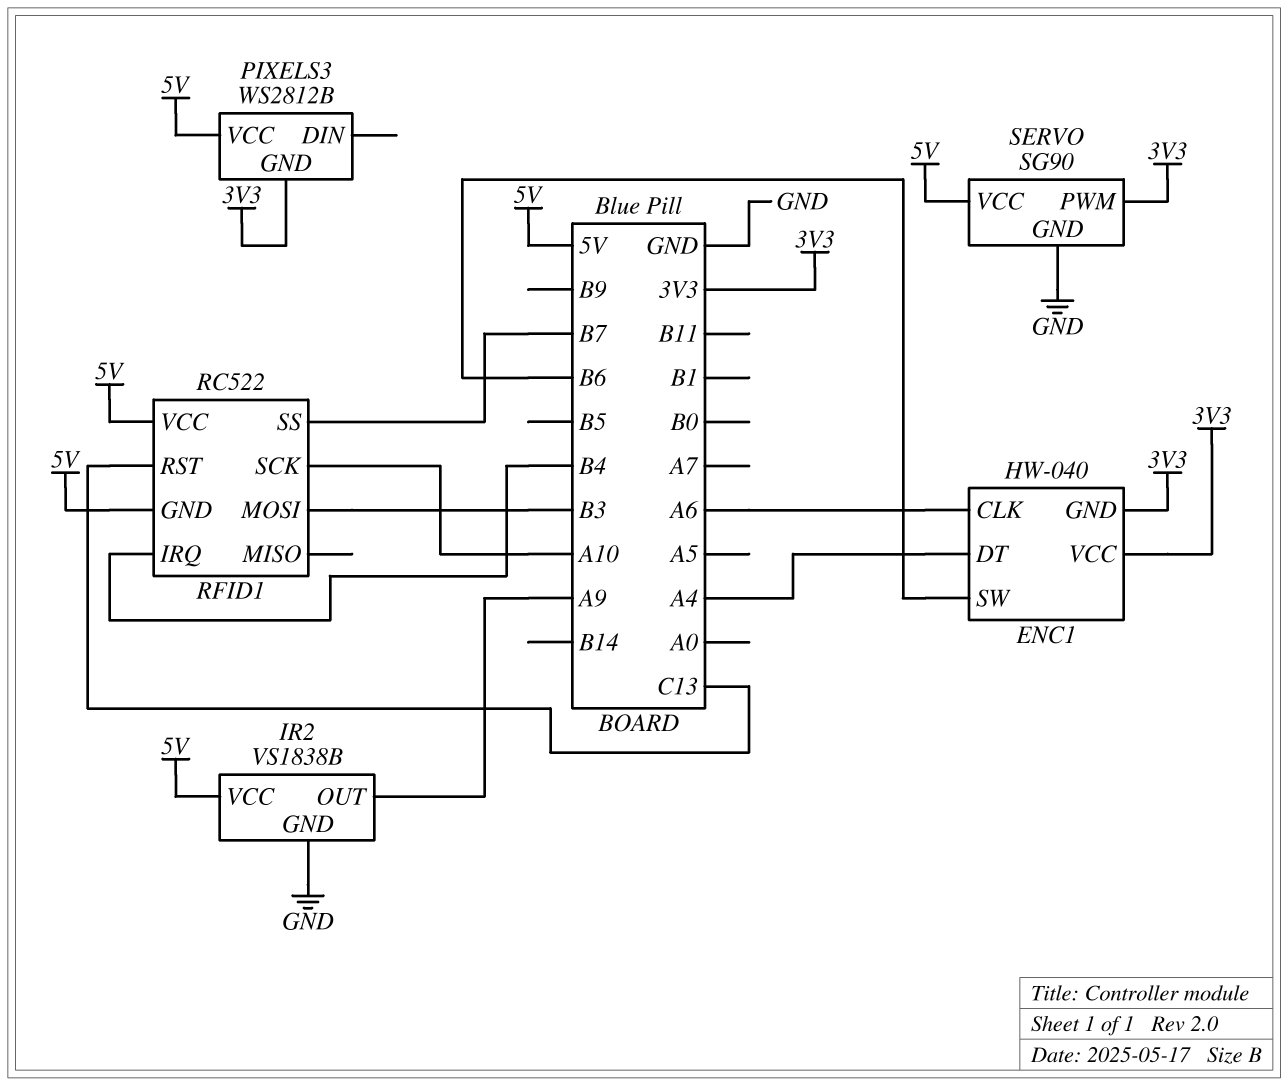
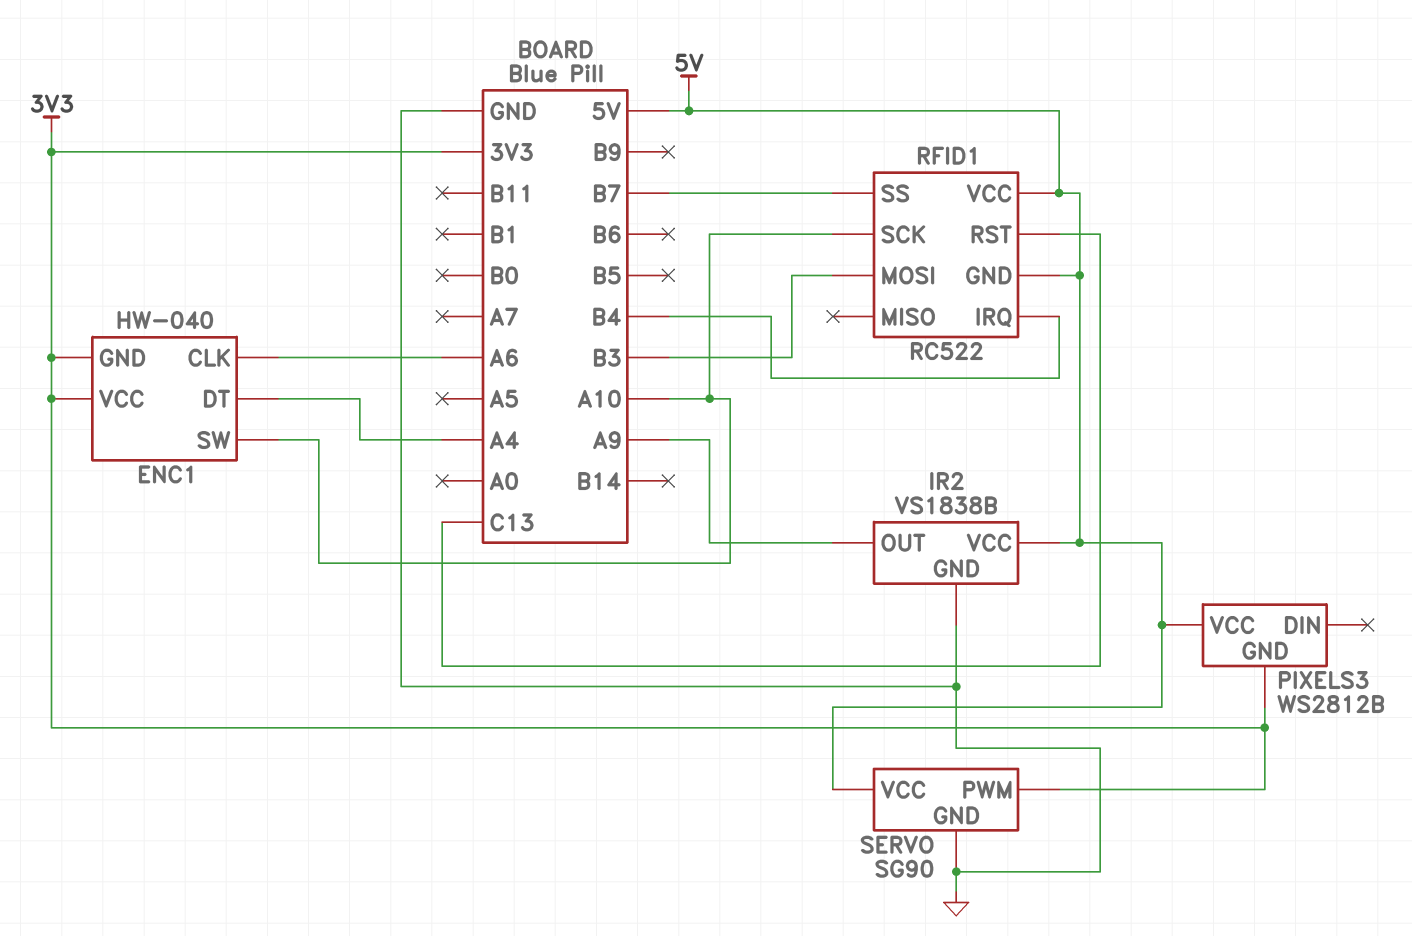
ENC1 pin SW: B6 -> A10

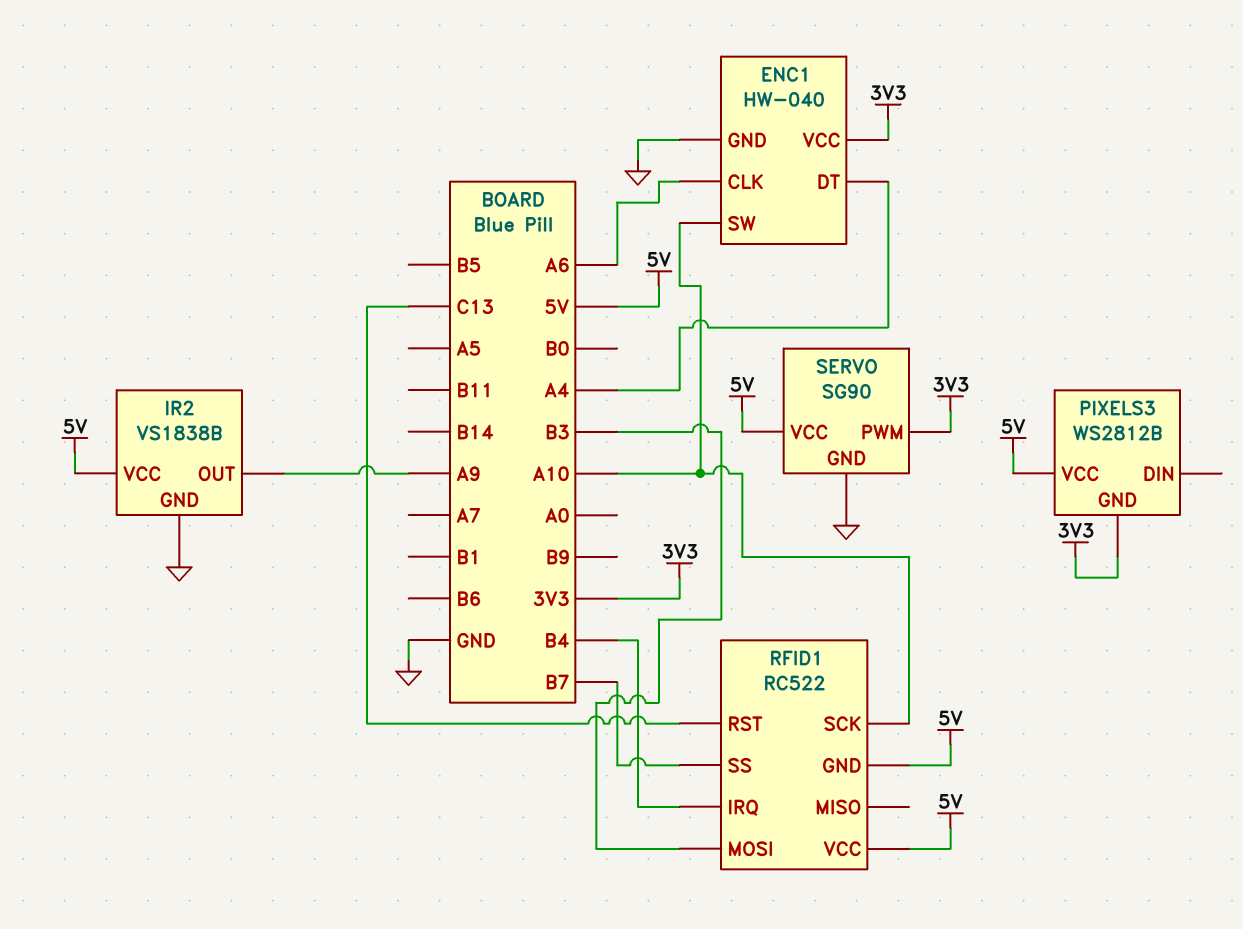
ENC1 pin GND: 3V3 -> GND

